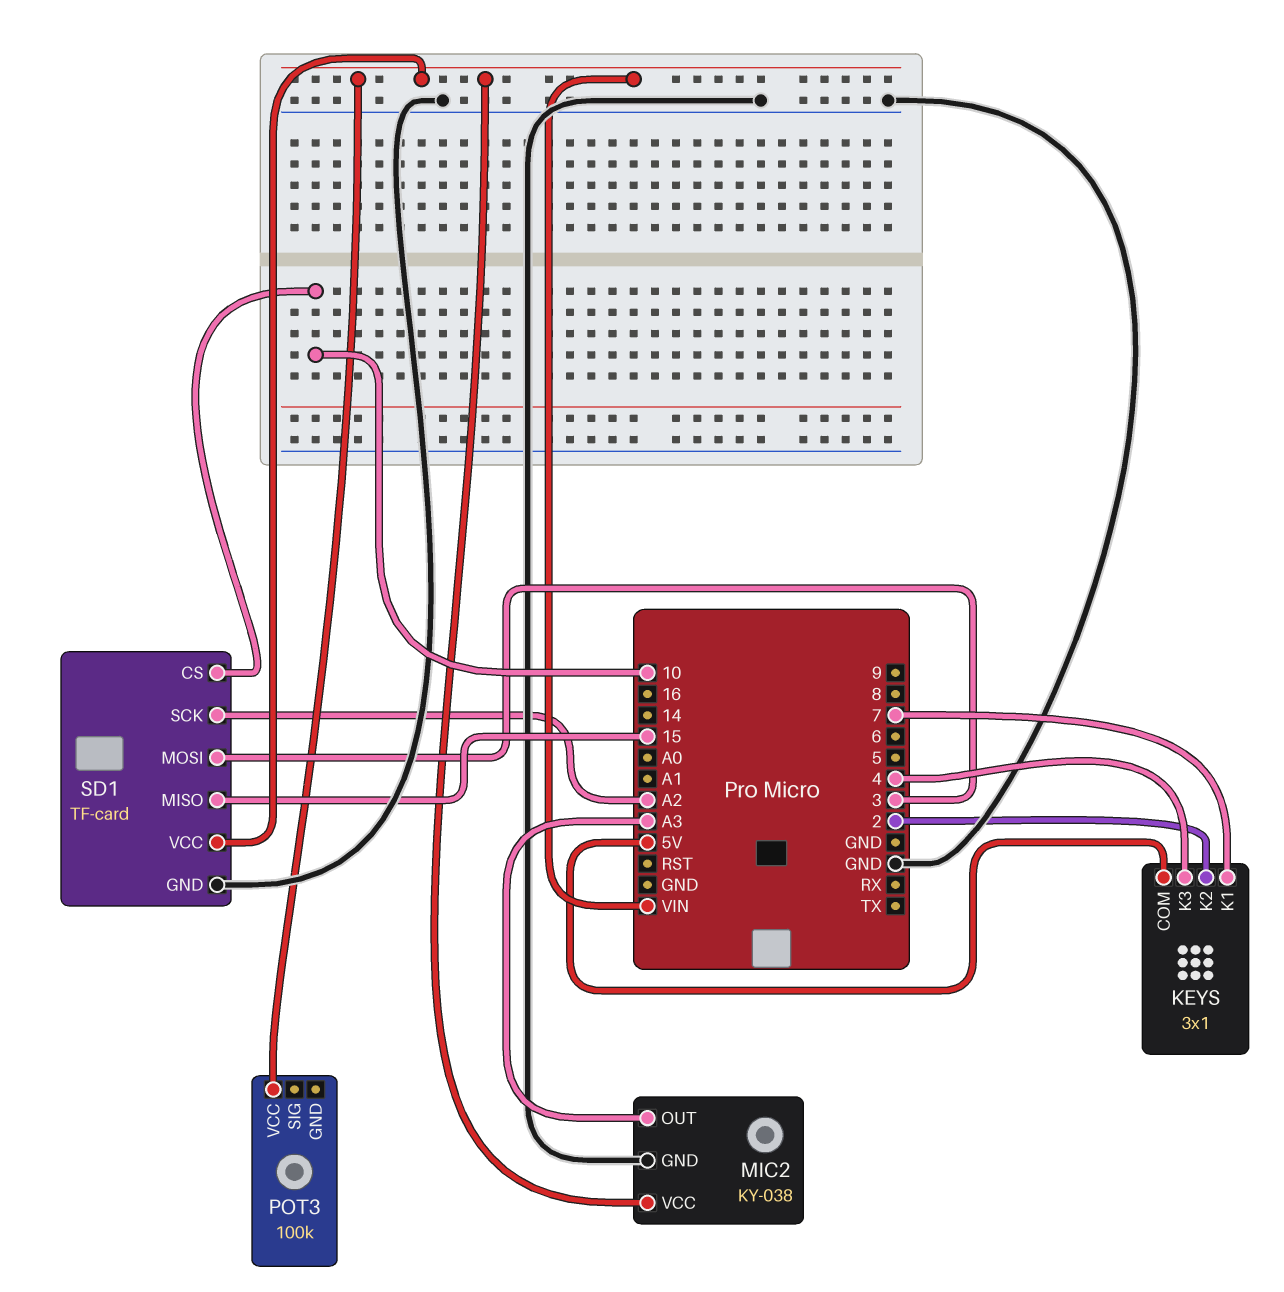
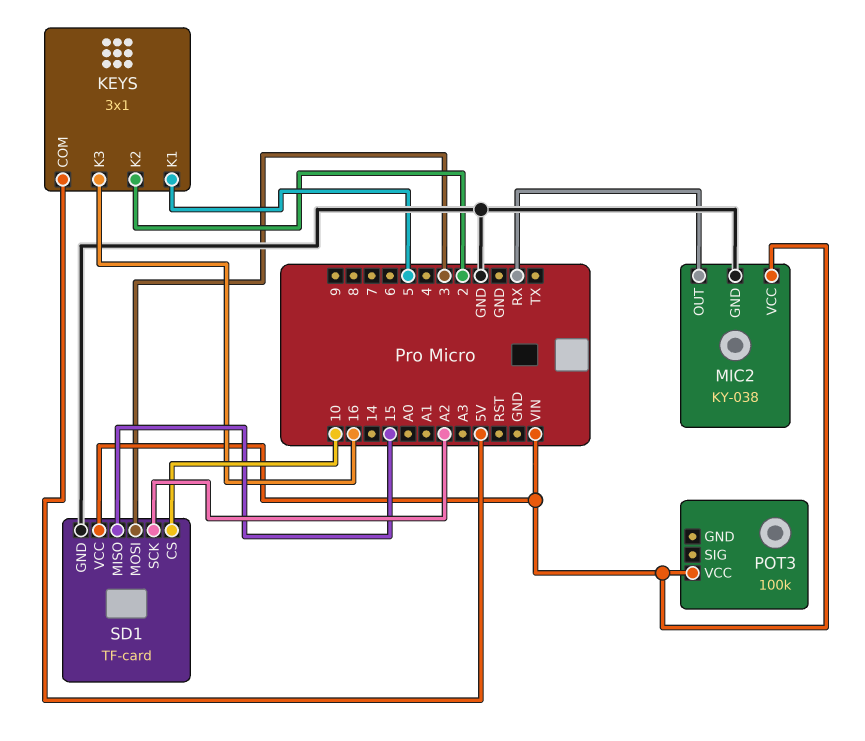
KEYS pin K1: 7 -> 5
KEYS pin K3: 4 -> 16
MIC2 pin OUT: A3 -> RX

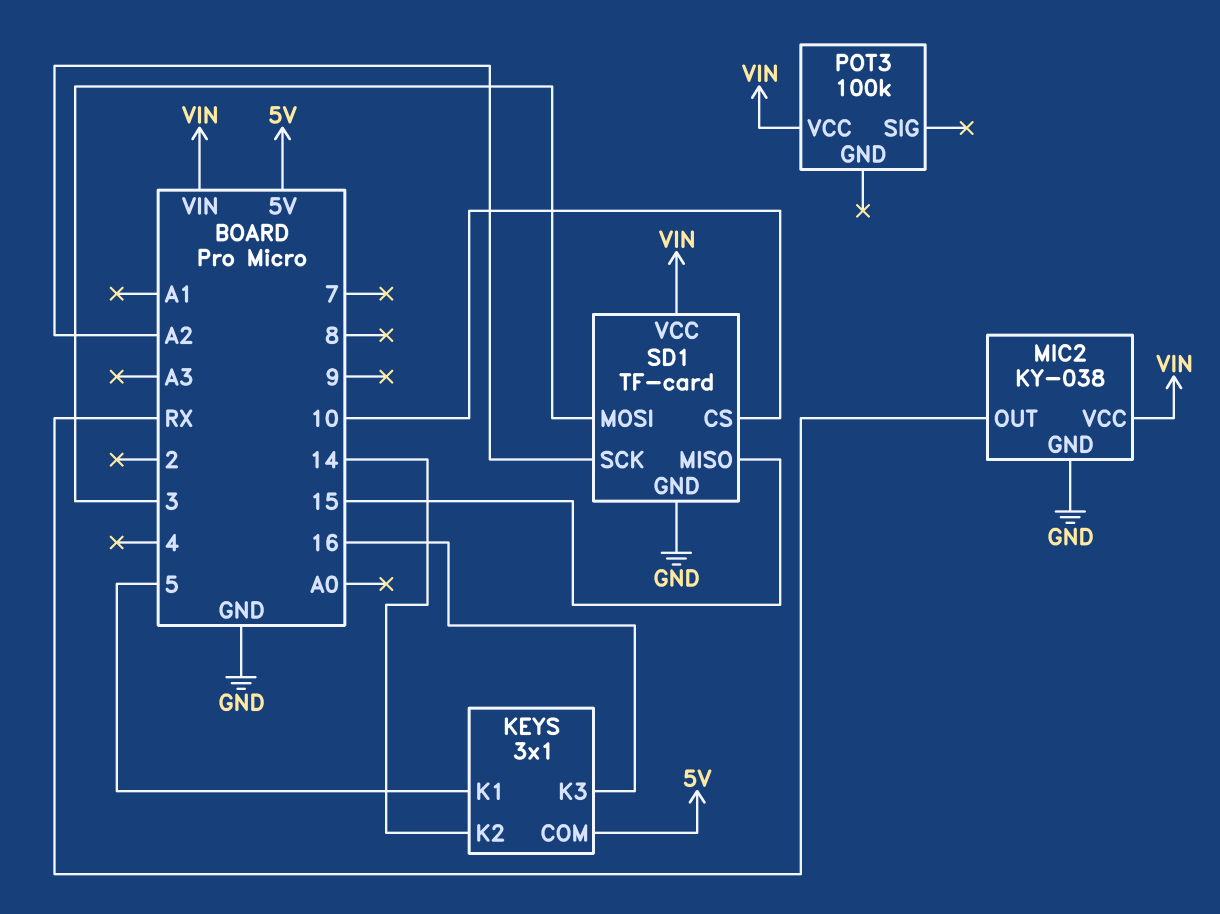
KEYS pin K2: 2 -> 14

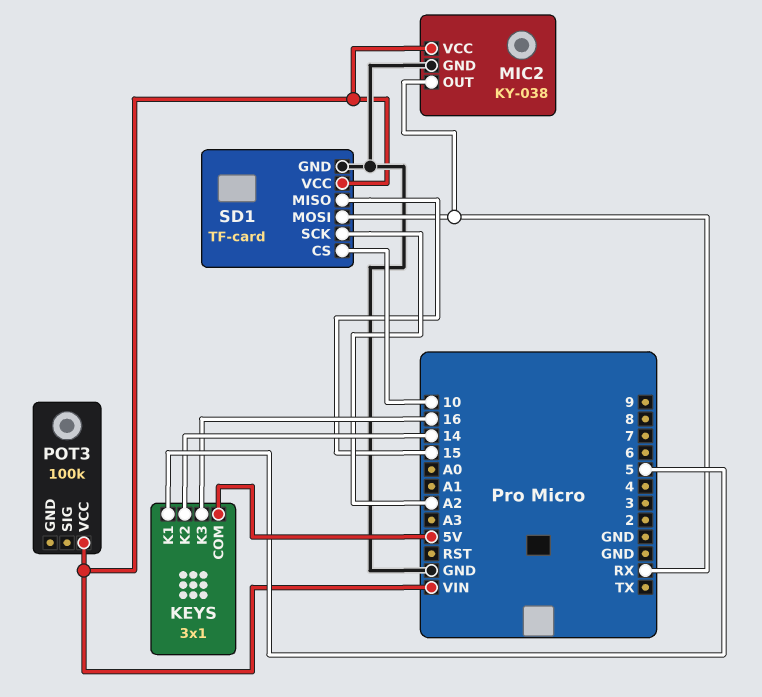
SD1 pin MOSI: 3 -> RX

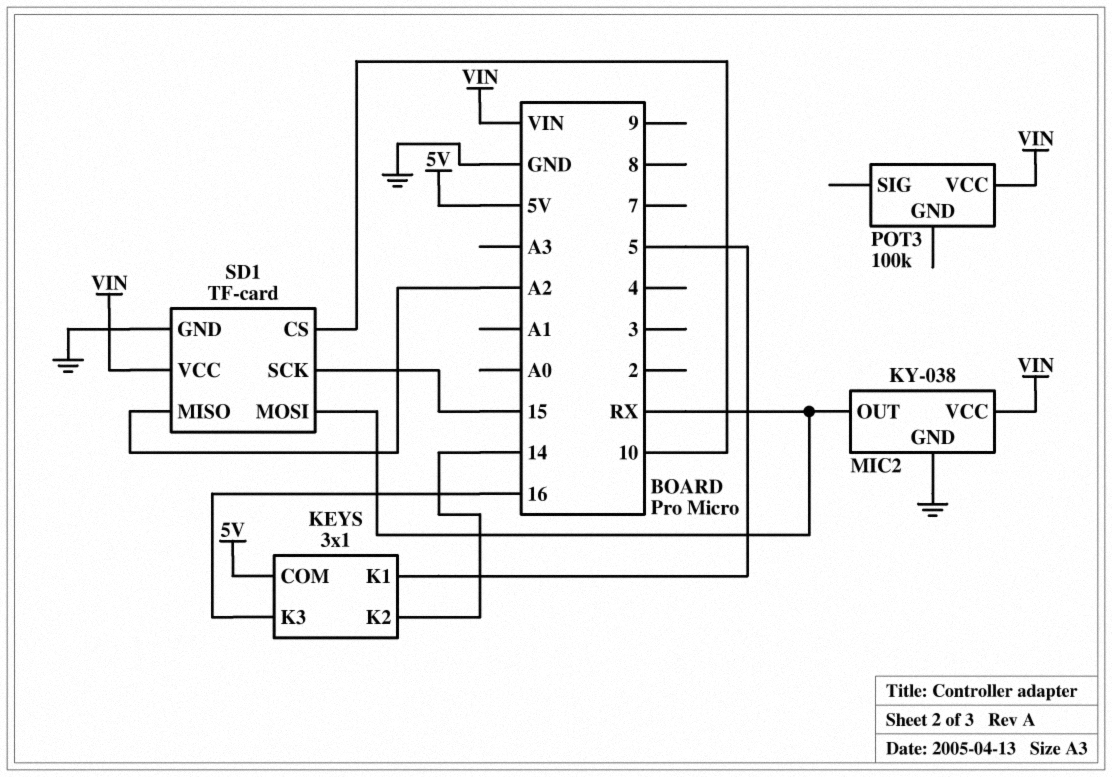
SD1 pin MISO: 15 -> A2
SD1 pin SCK: A2 -> 15

